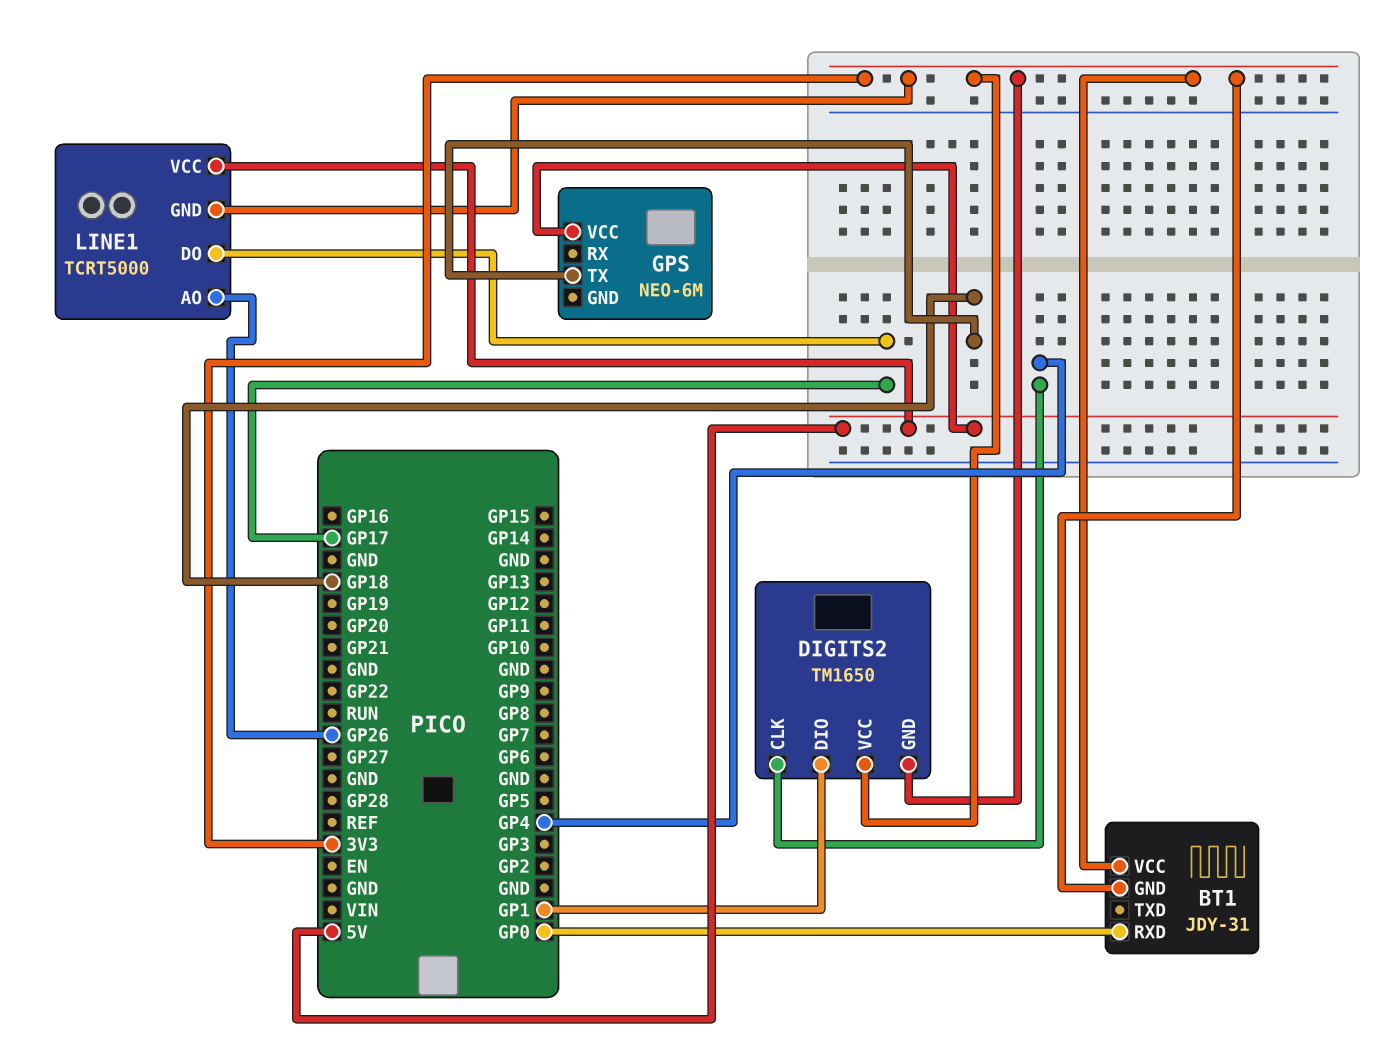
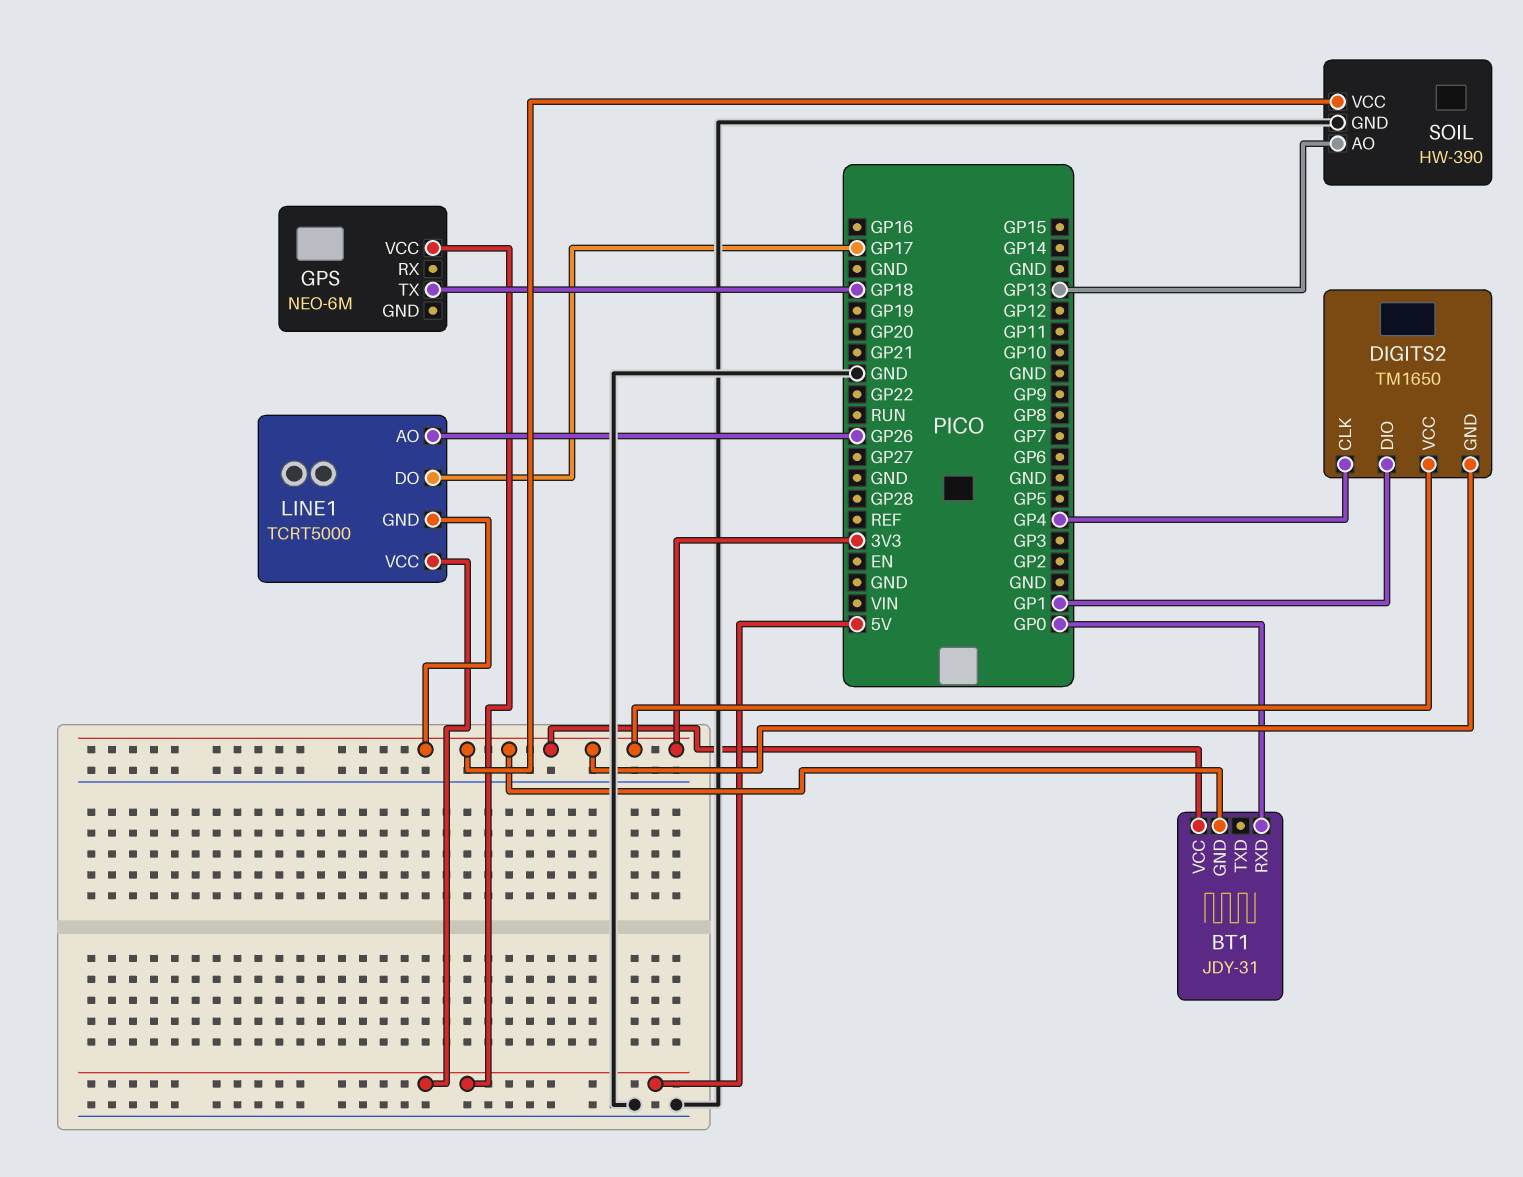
SOIL: none -> HW-390
SOIL pin AO: none -> GP13
SOIL pin GND: none -> GND
SOIL pin VCC: none -> 3V3

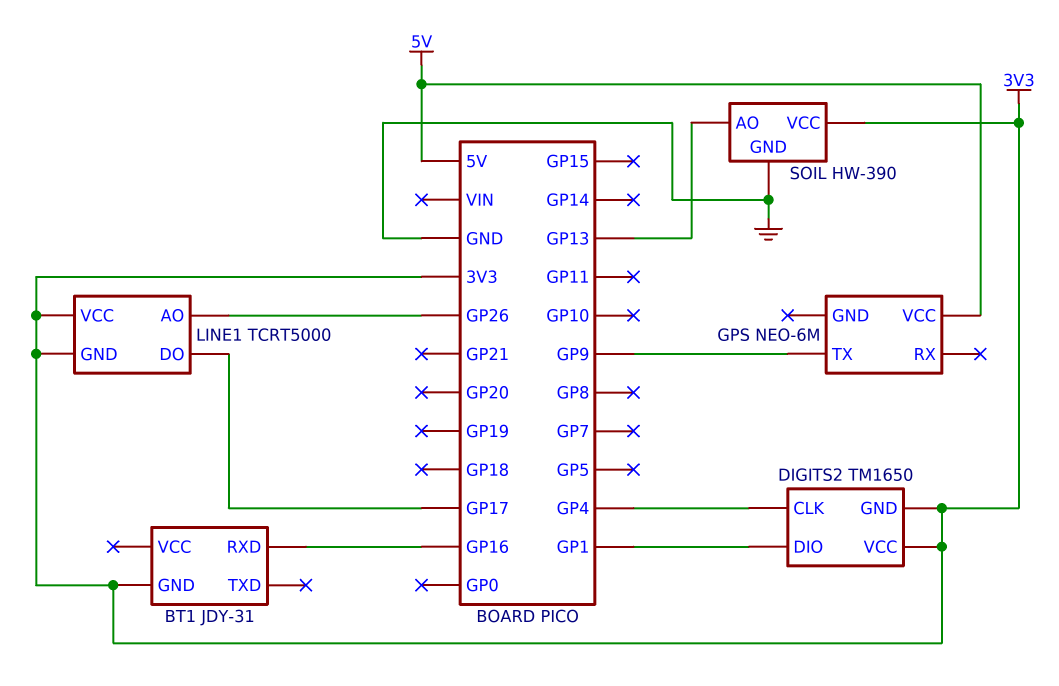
BT1 pin RXD: GP0 -> GP16
BT1 pin VCC: 3V3 -> none
GPS pin TX: GP18 -> GP9
LINE1 pin VCC: 5V -> 3V3

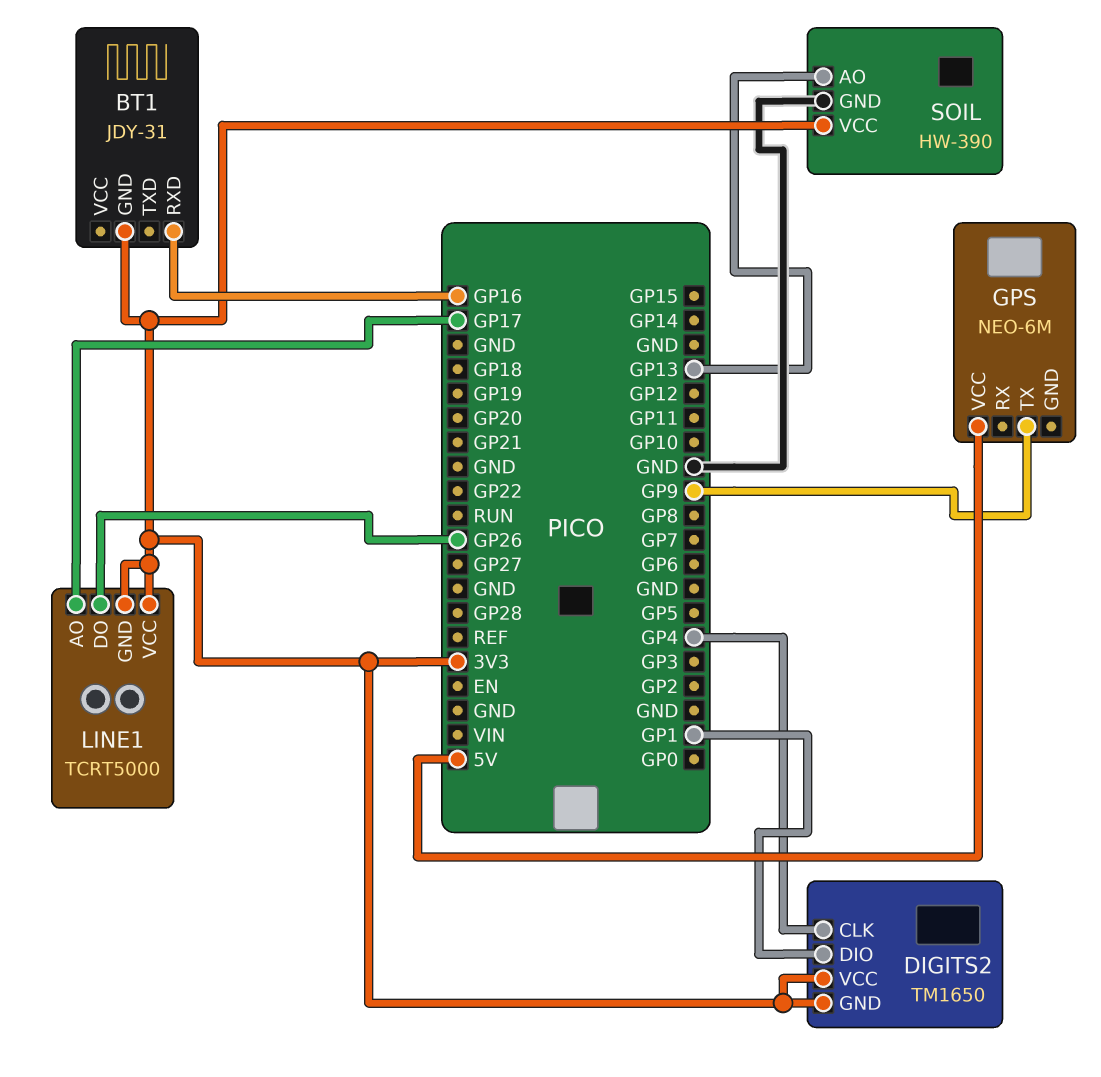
LINE1 pin AO: GP26 -> GP17
LINE1 pin DO: GP17 -> GP26

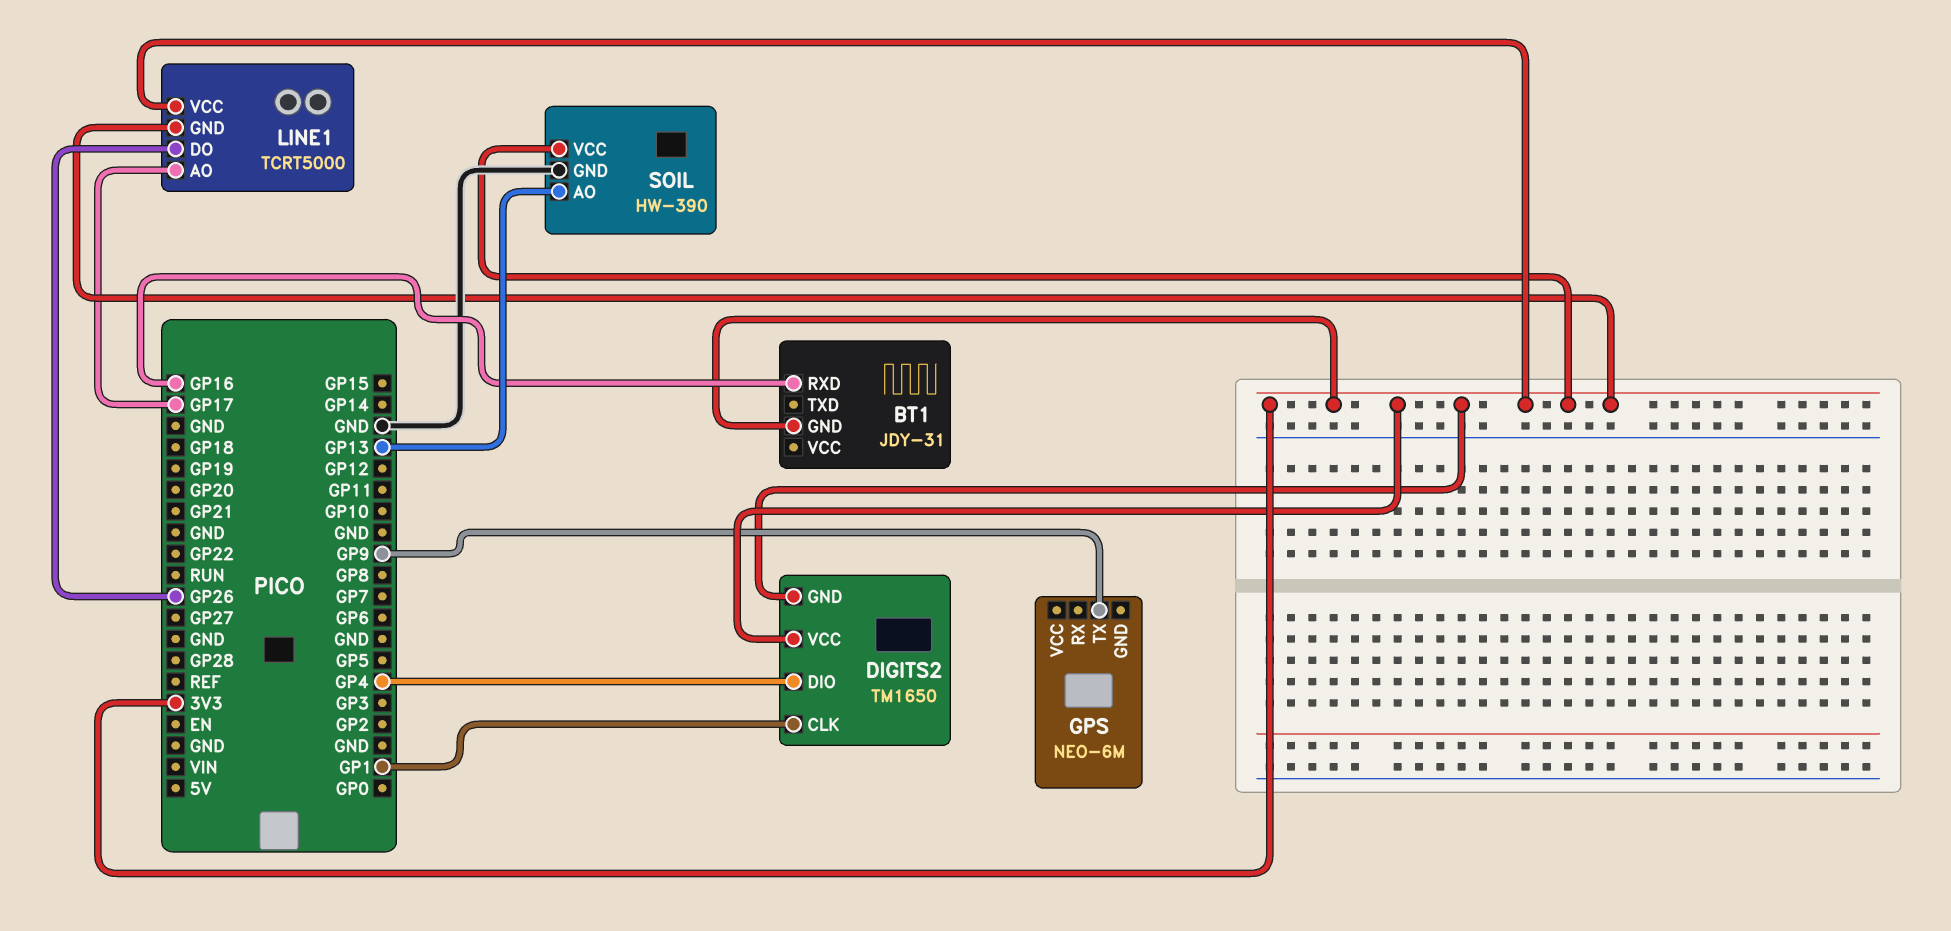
DIGITS2 pin CLK: GP4 -> GP1
DIGITS2 pin DIO: GP1 -> GP4
GPS pin VCC: 5V -> none

